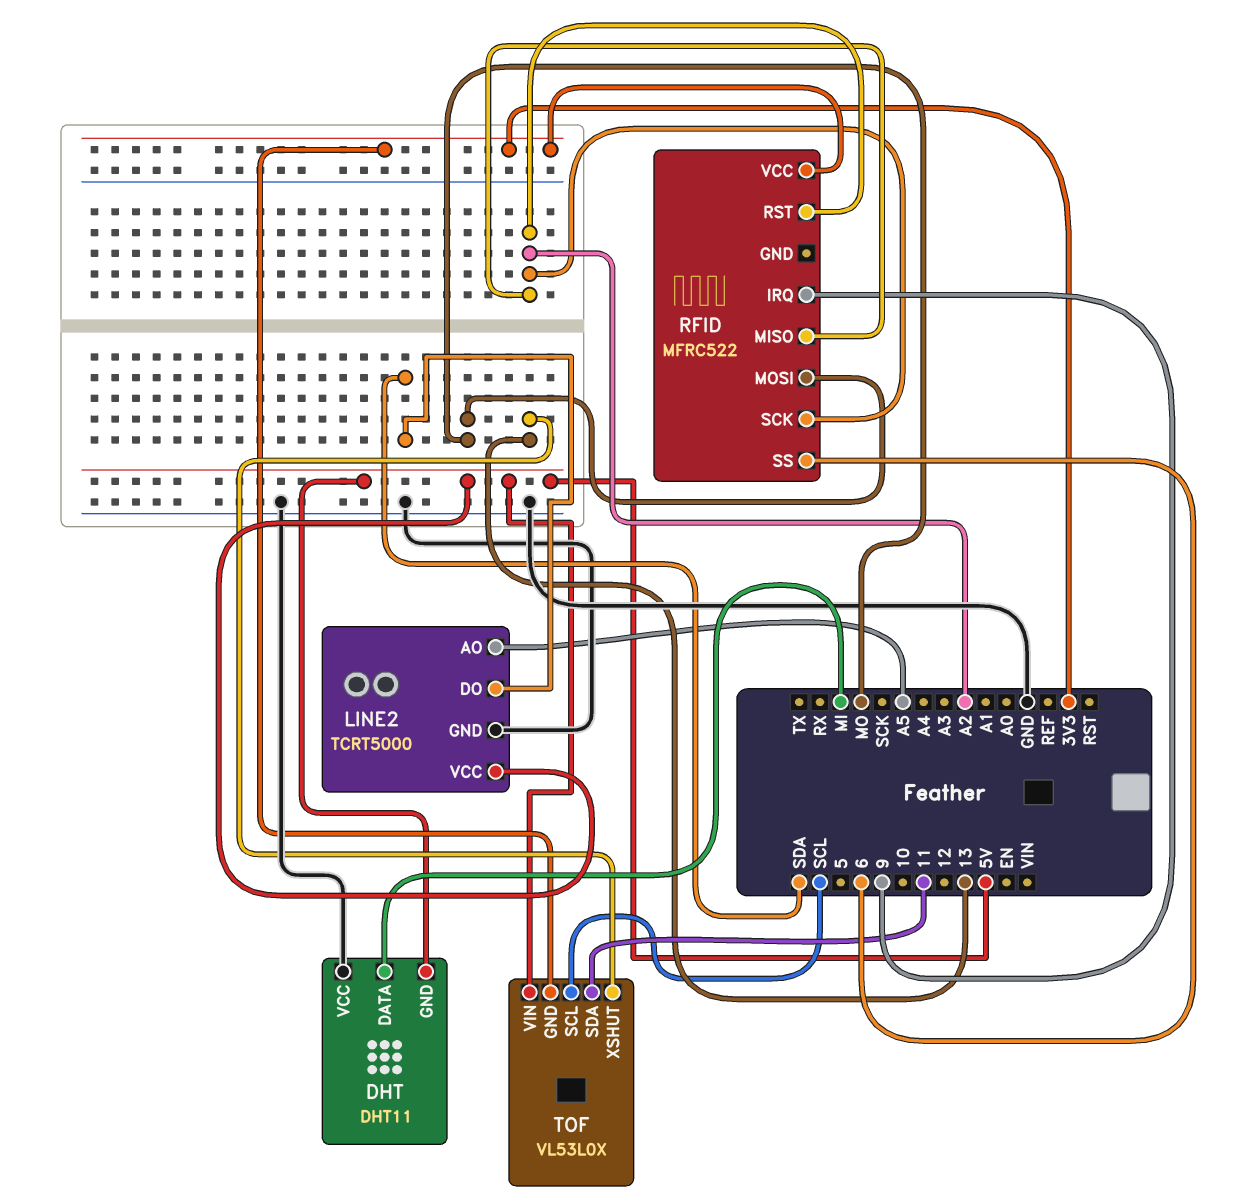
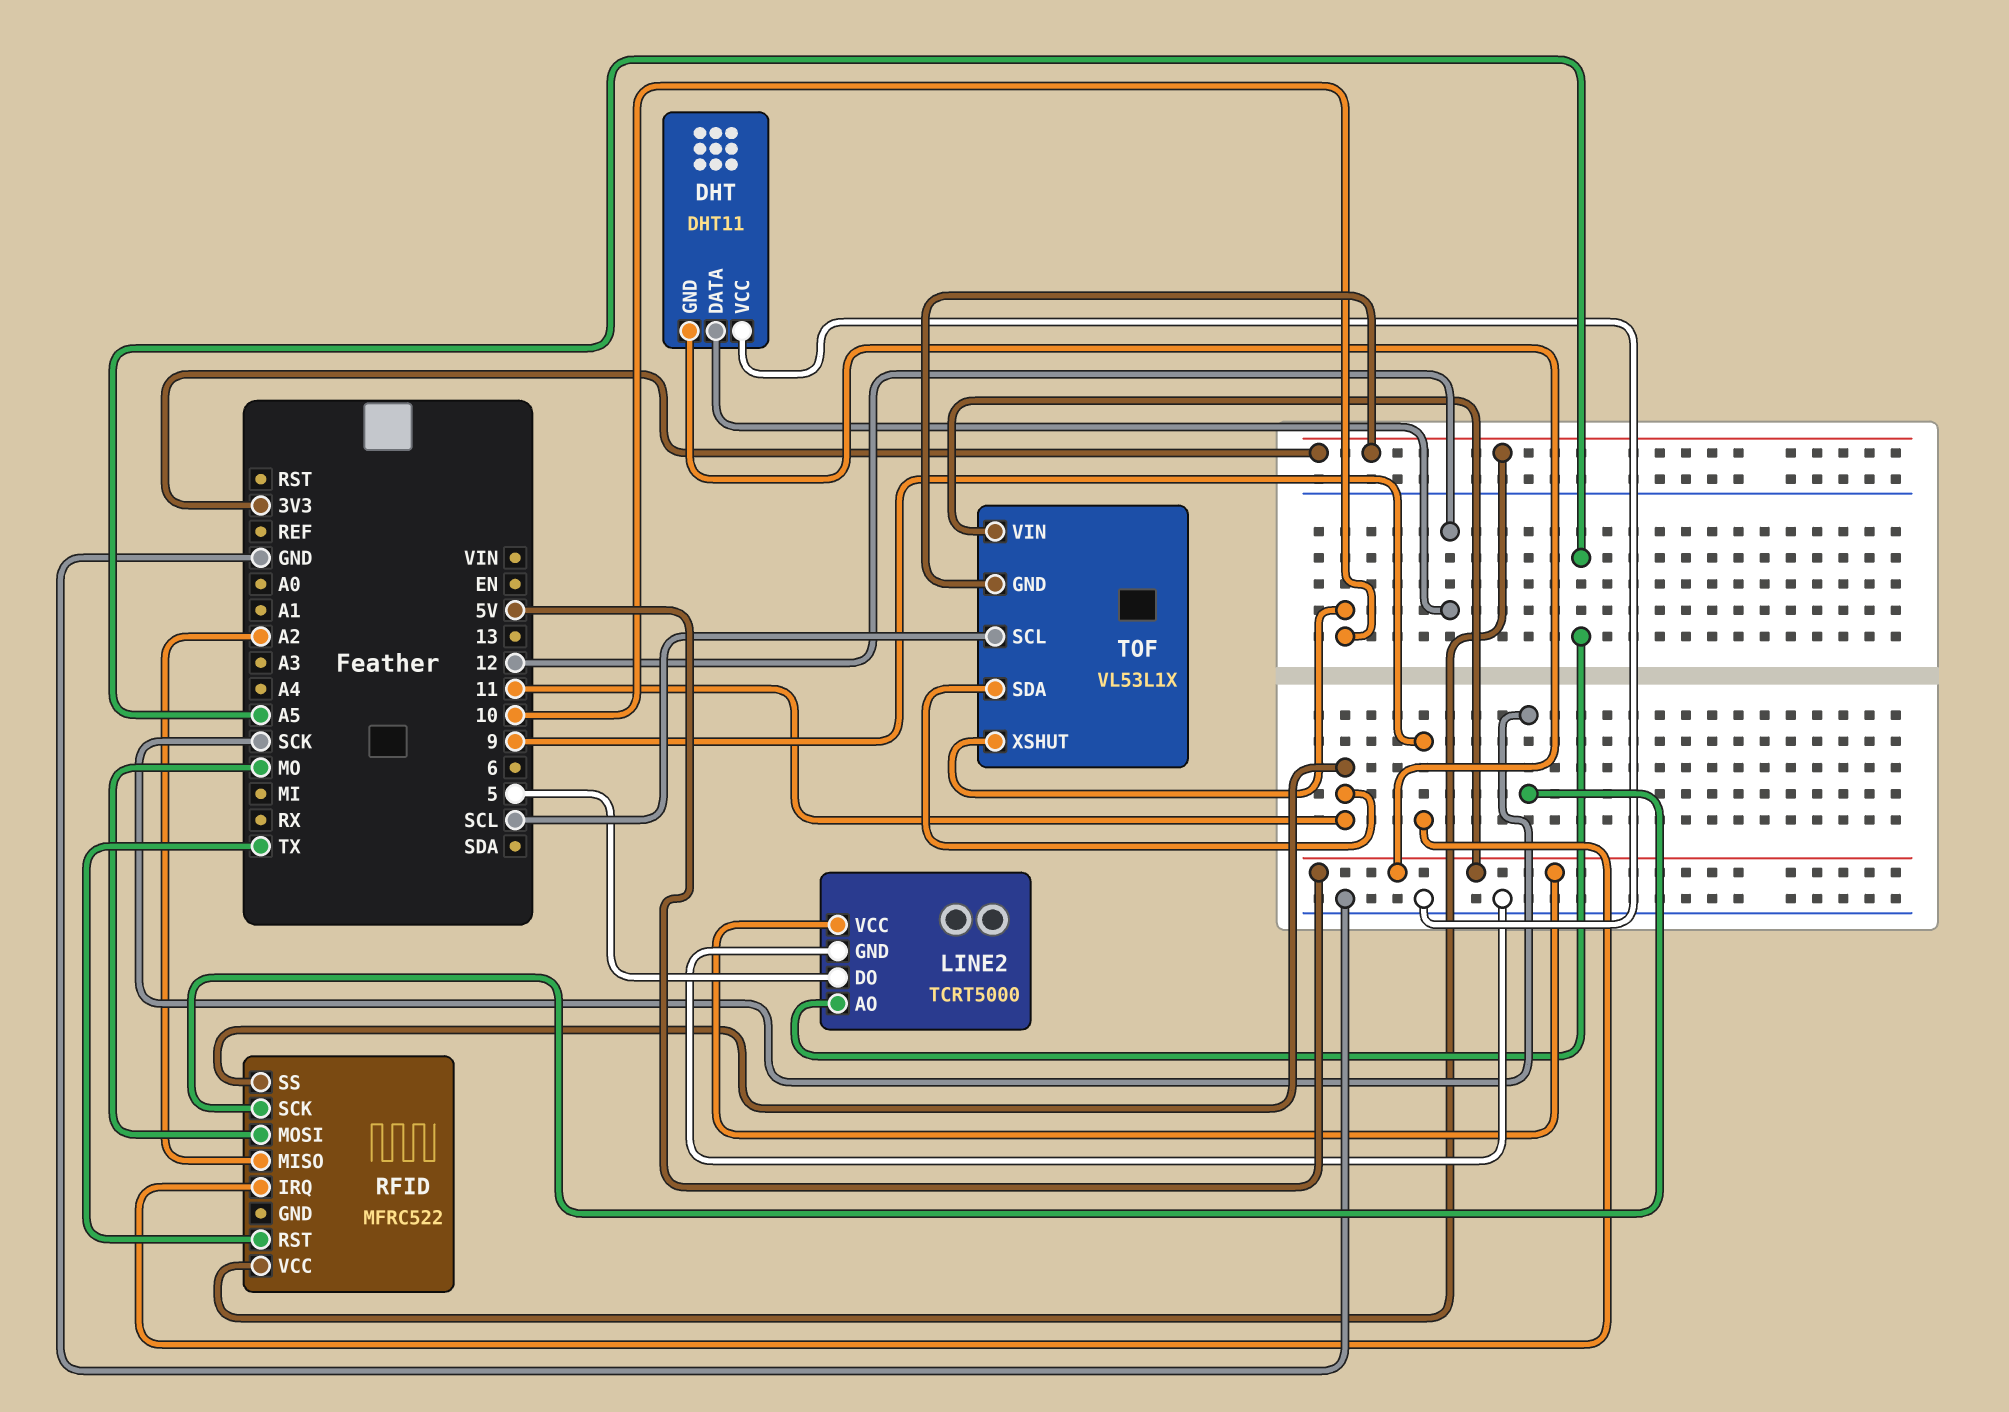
DHT pin DATA: MI -> 12
LINE2 pin DO: SDA -> 5
RFID pin RST: A2 -> TX
RFID pin SCK: A2 -> SCK
RFID pin SS: 6 -> 11
TOF: VL53L0X -> VL53L1X
TOF pin XSHUT: 13 -> 10

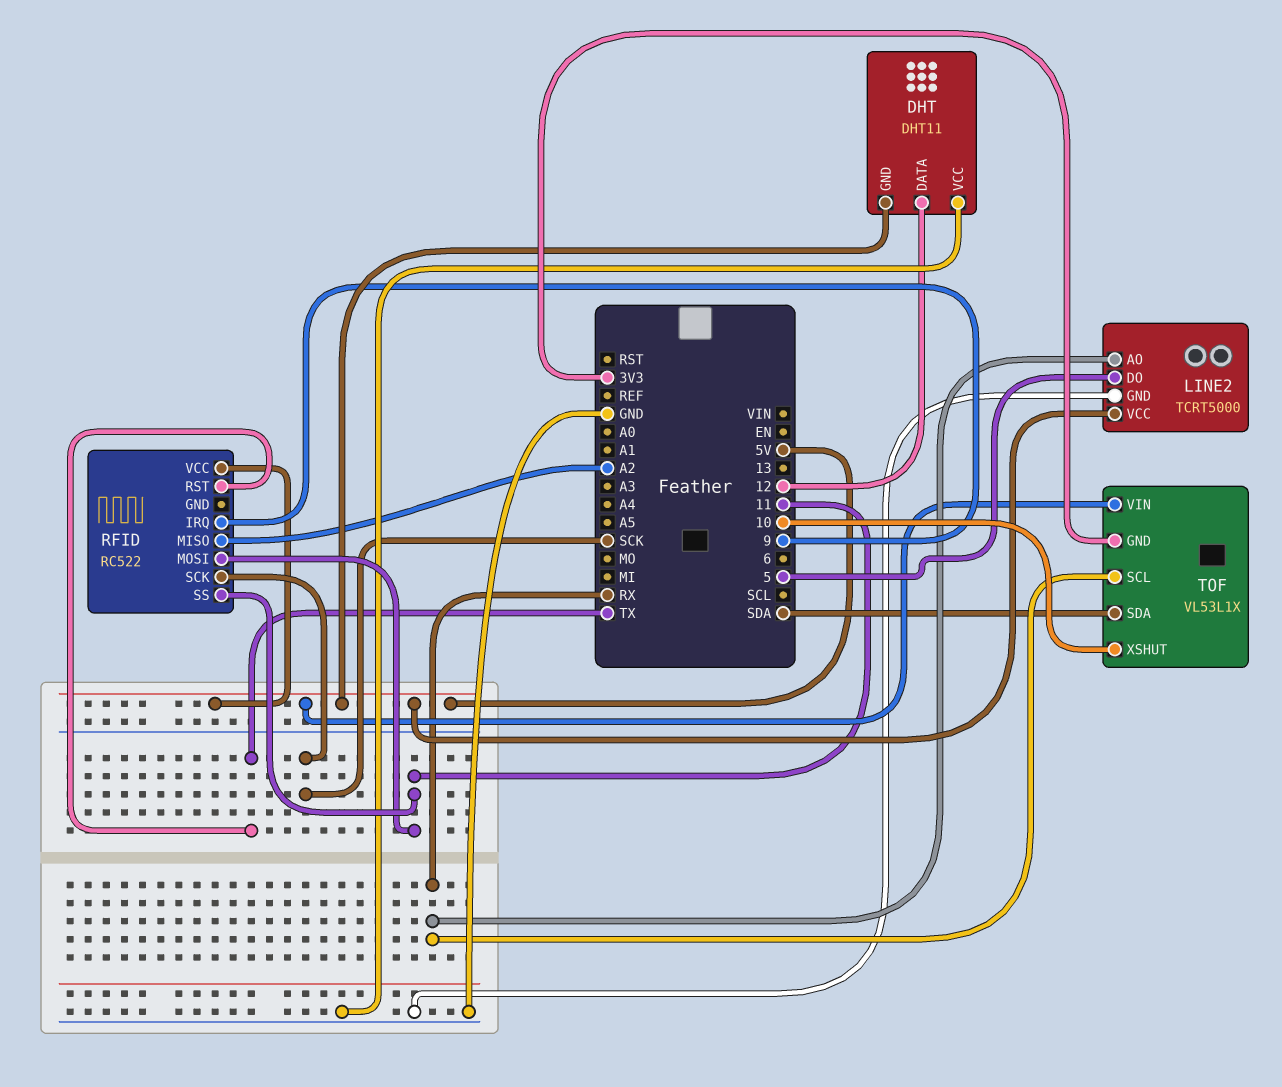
LINE2 pin AO: A5 -> RX
RFID: MFRC522 -> RC522
RFID pin MOSI: MO -> 11
RFID pin VCC: 3V3 -> 5V
TOF pin SCL: SCL -> RX
TOF pin SDA: 11 -> SDA

